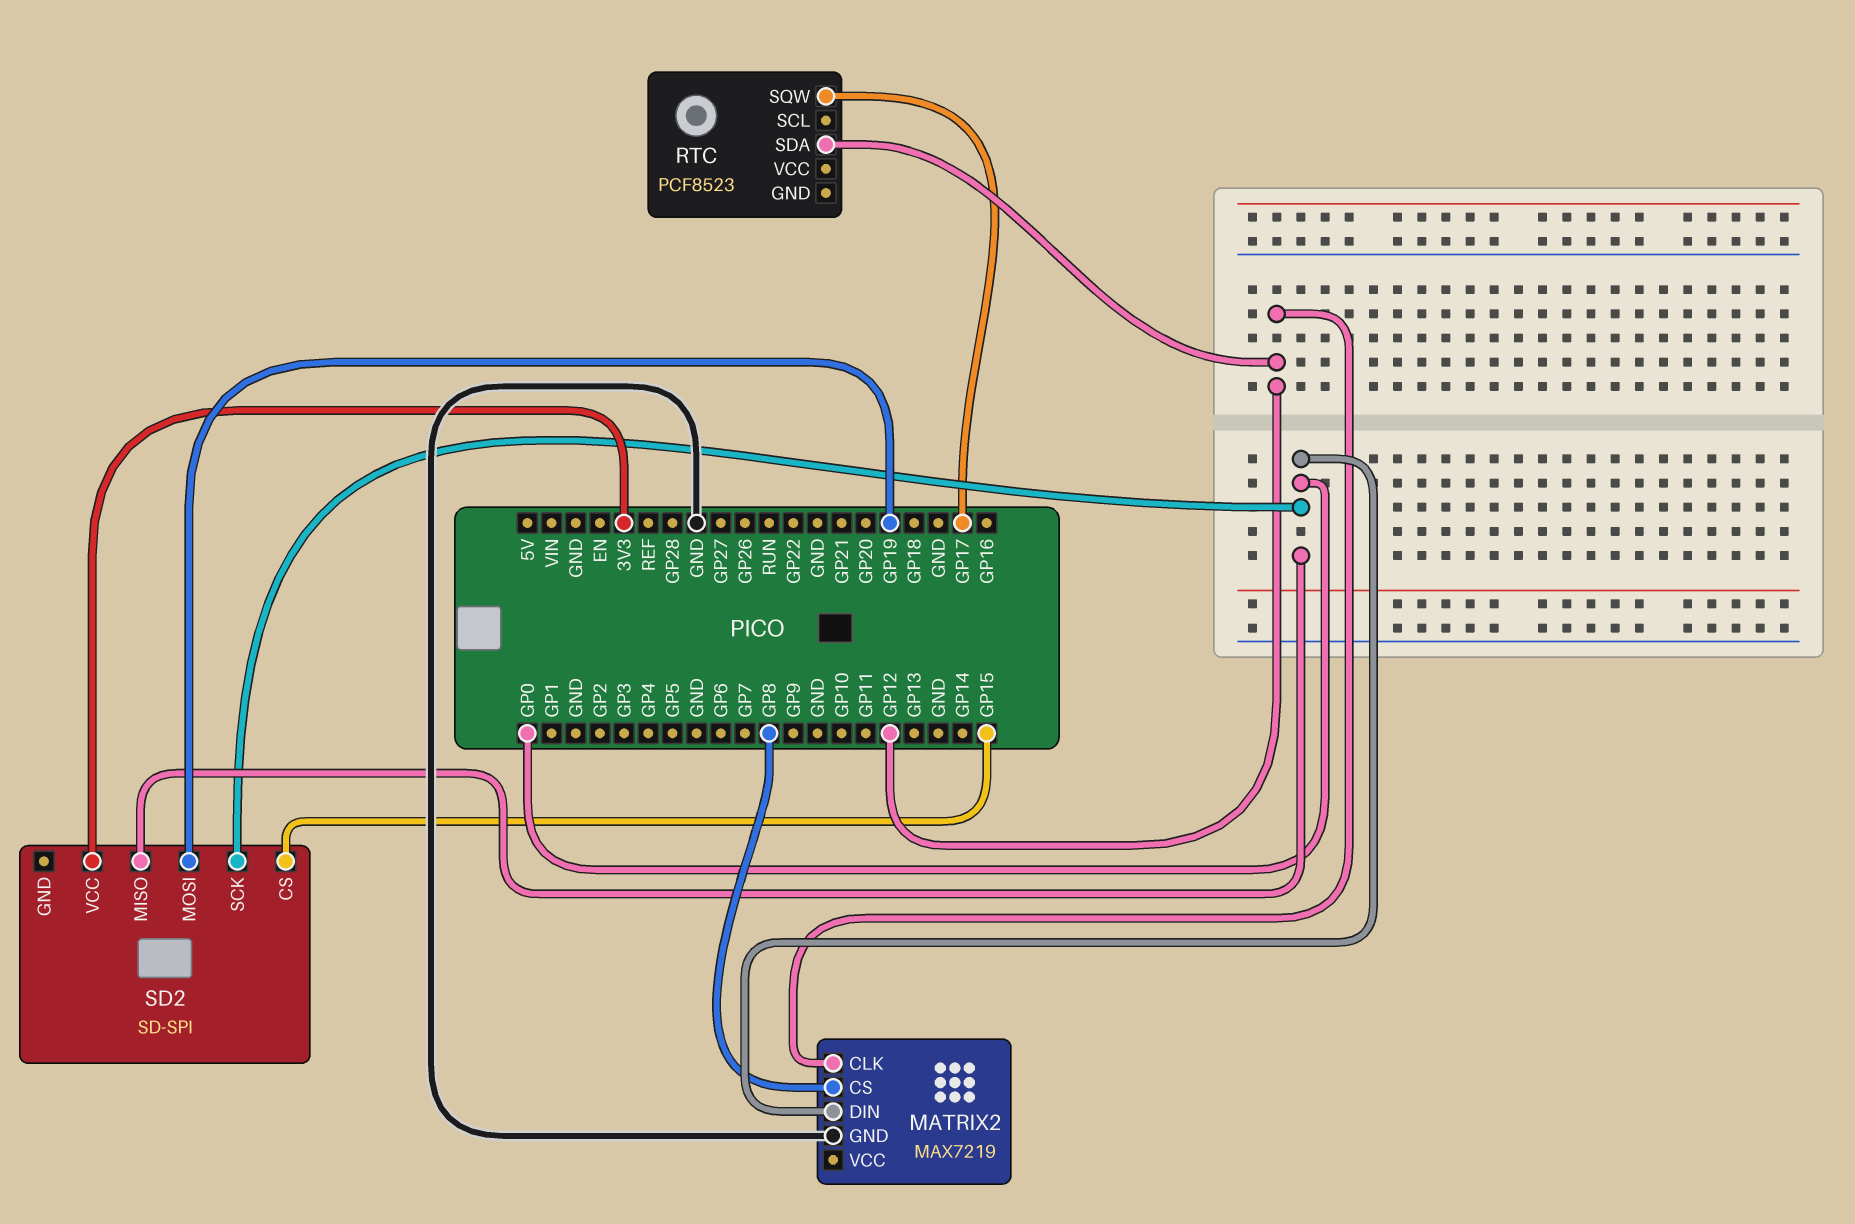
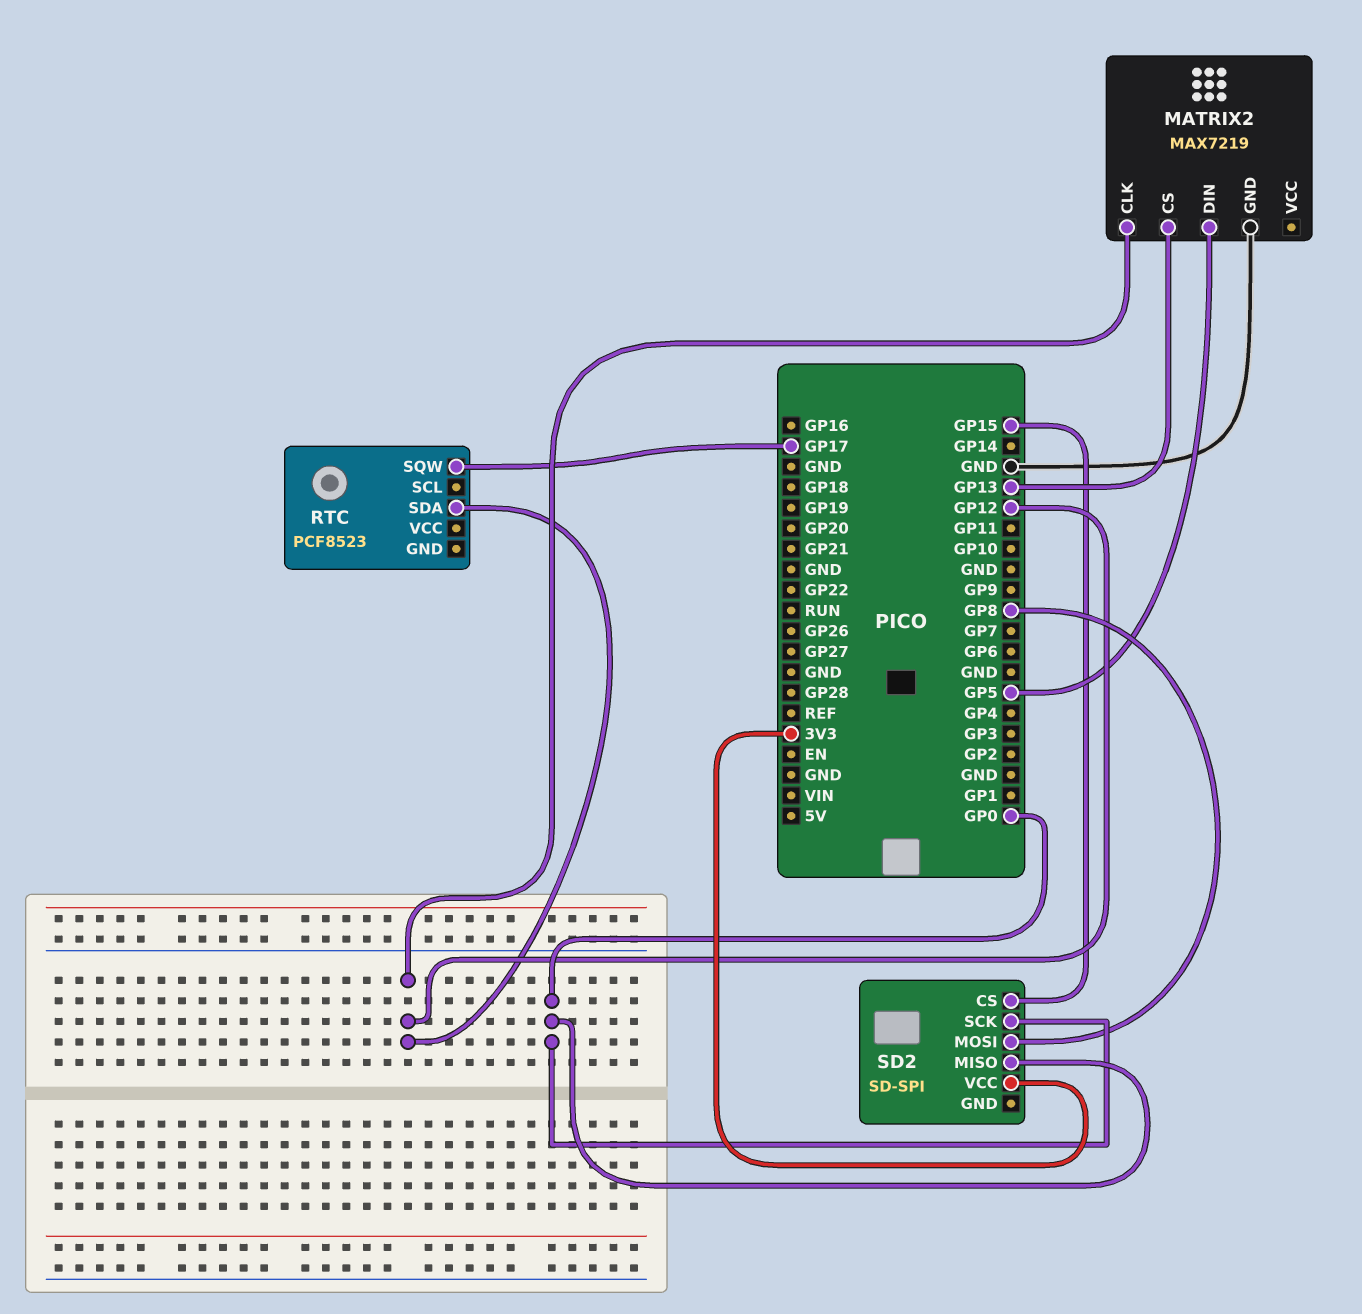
MATRIX2 pin CS: GP8 -> GP13
MATRIX2 pin DIN: GP0 -> GP5
SD2 pin MOSI: GP19 -> GP8

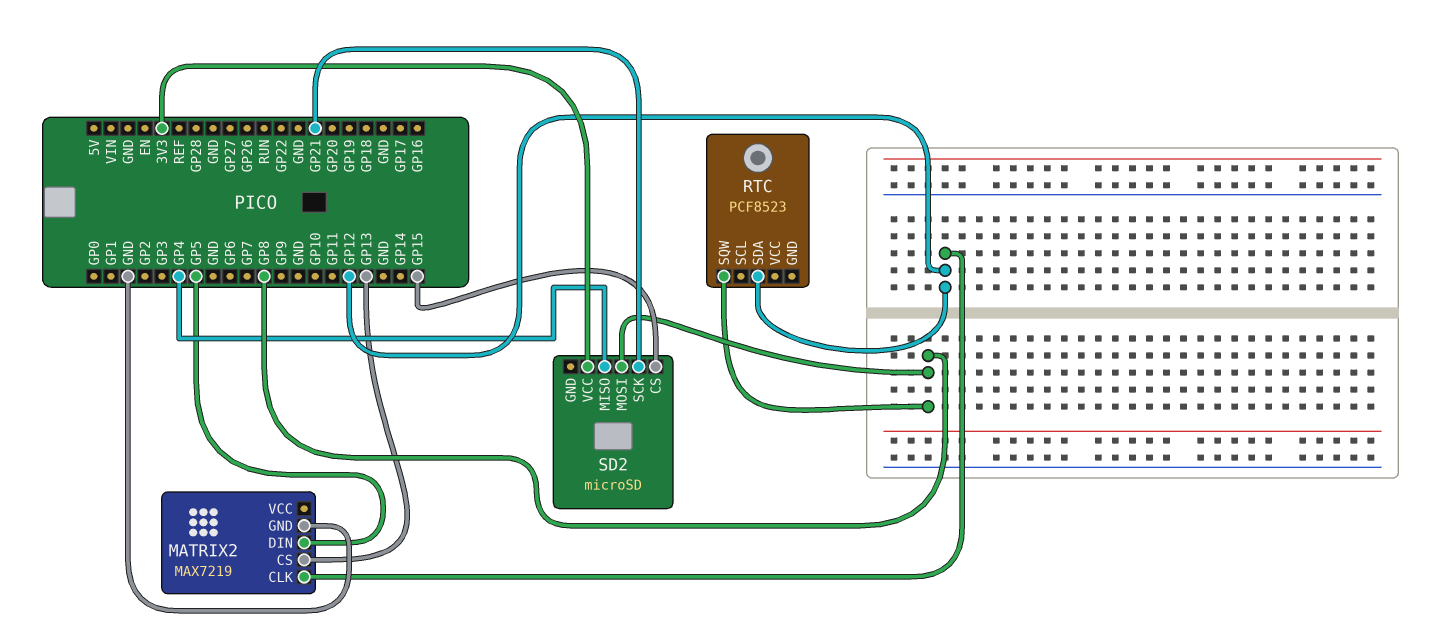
RTC pin SQW: GP17 -> GP8
SD2: SD-SPI -> microSD
SD2 pin MISO: GP0 -> GP4
SD2 pin SCK: GP0 -> GP21

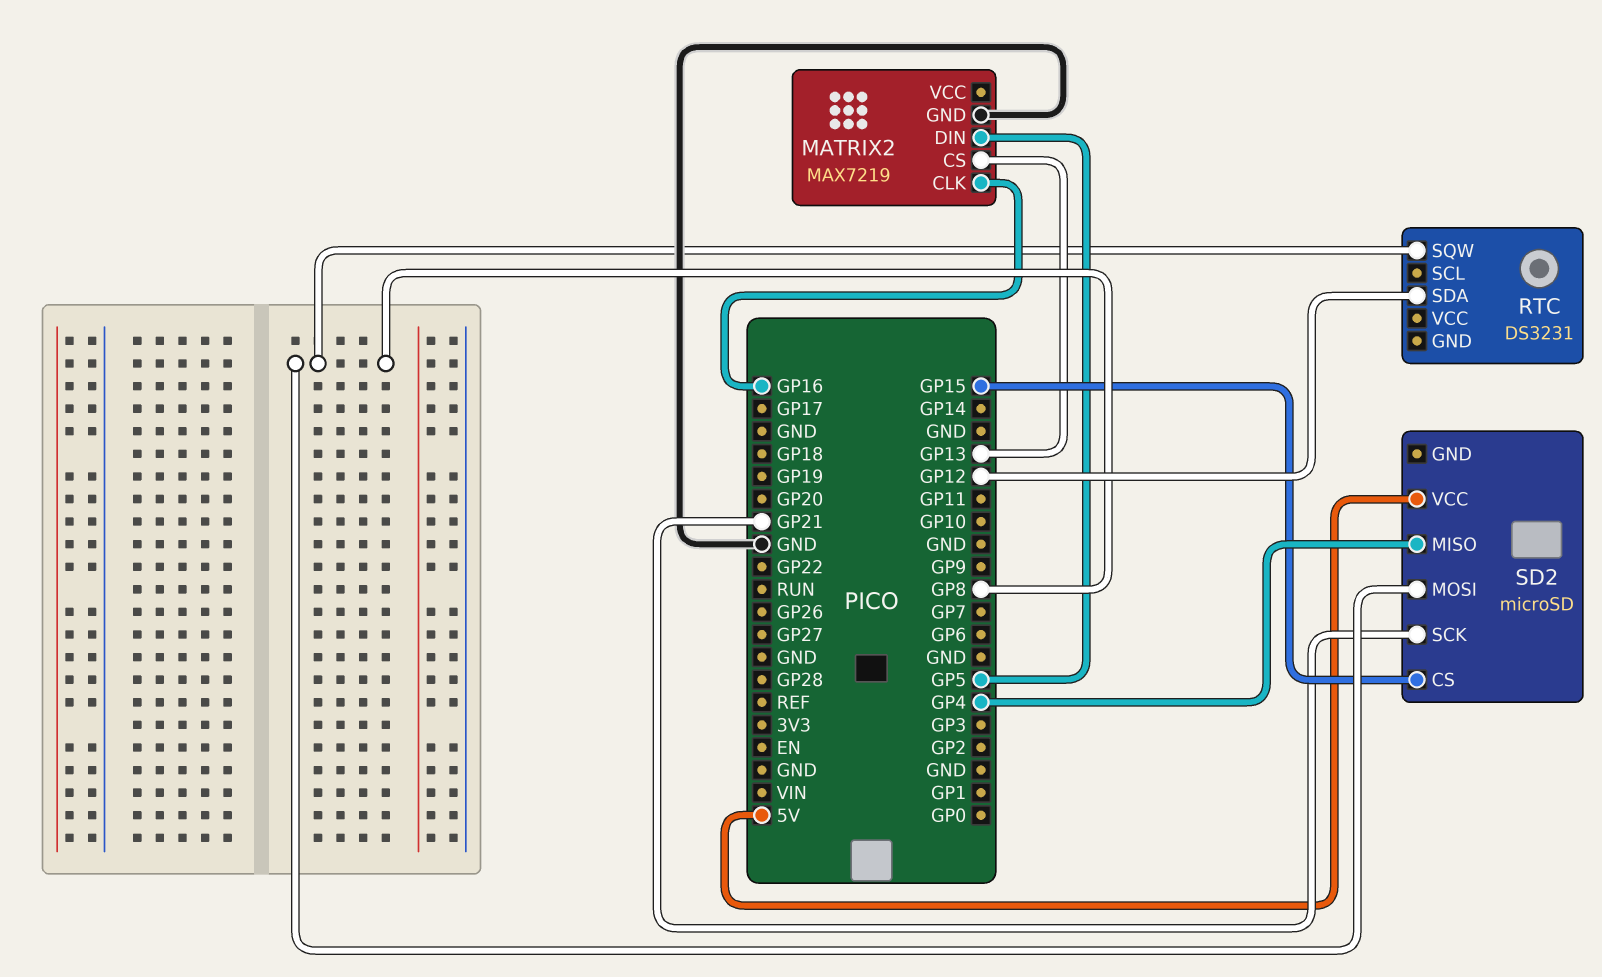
MATRIX2 pin CLK: GP12 -> GP16
RTC: PCF8523 -> DS3231
SD2 pin VCC: 3V3 -> 5V

